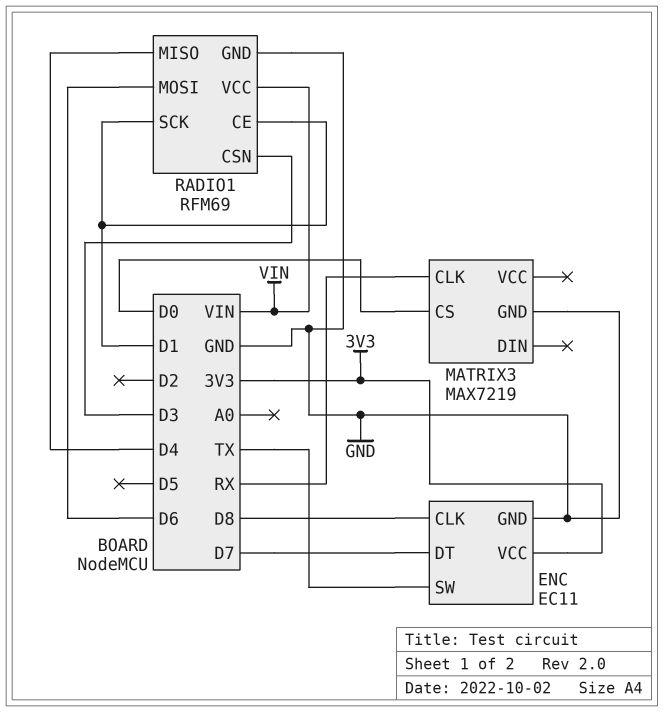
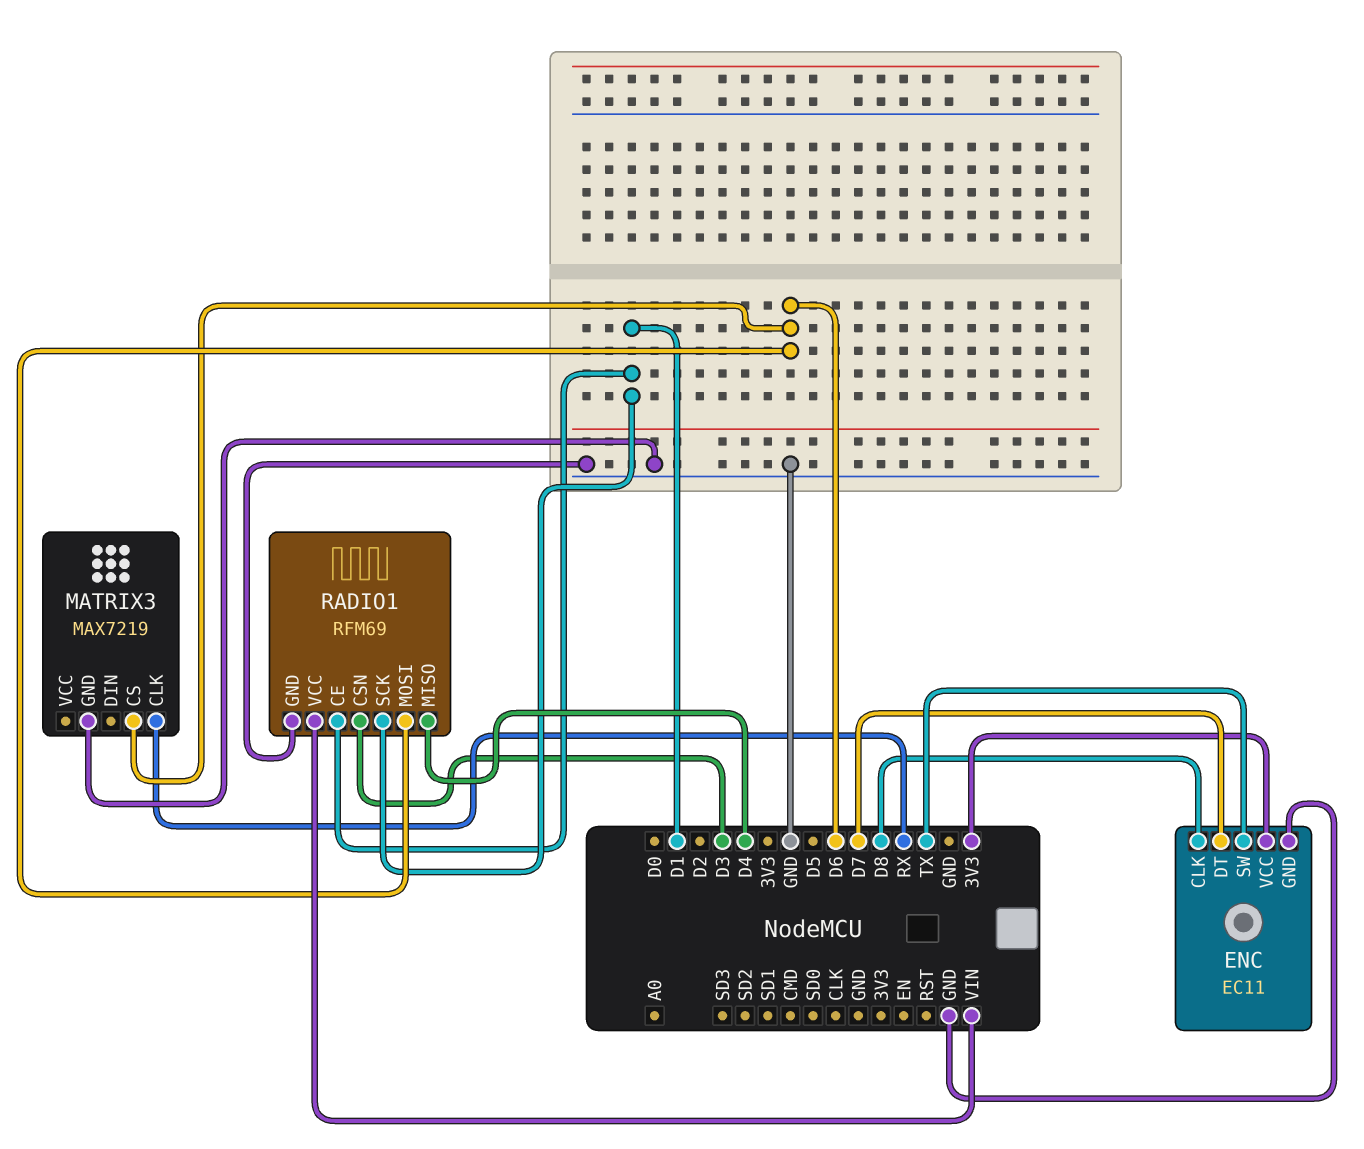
MATRIX3 pin CS: D0 -> D6

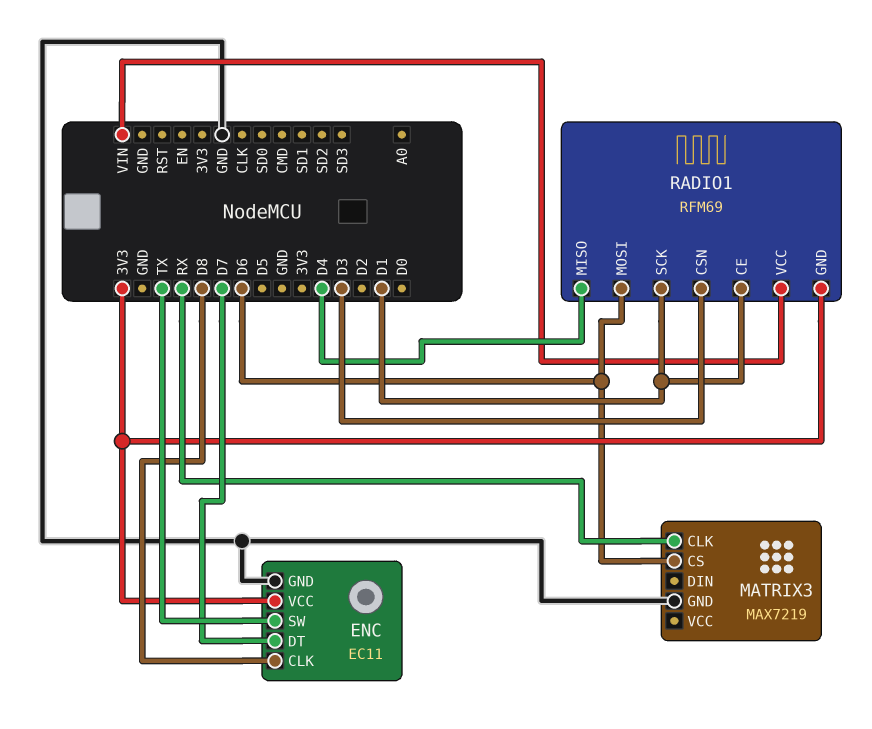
RADIO1 pin GND: GND -> 3V3

